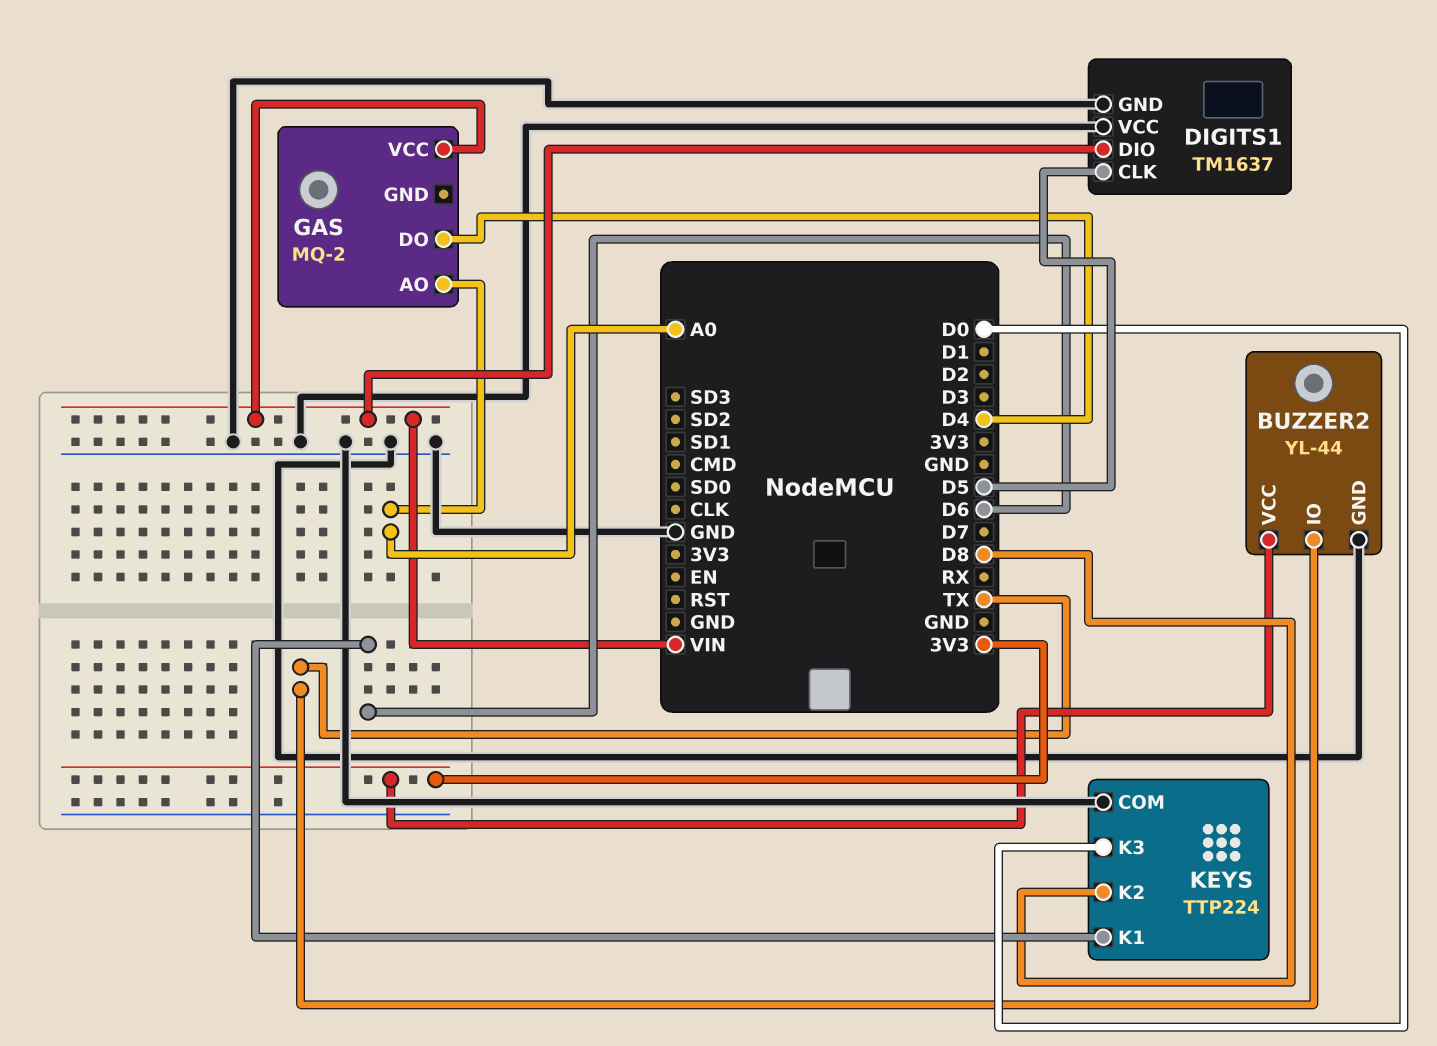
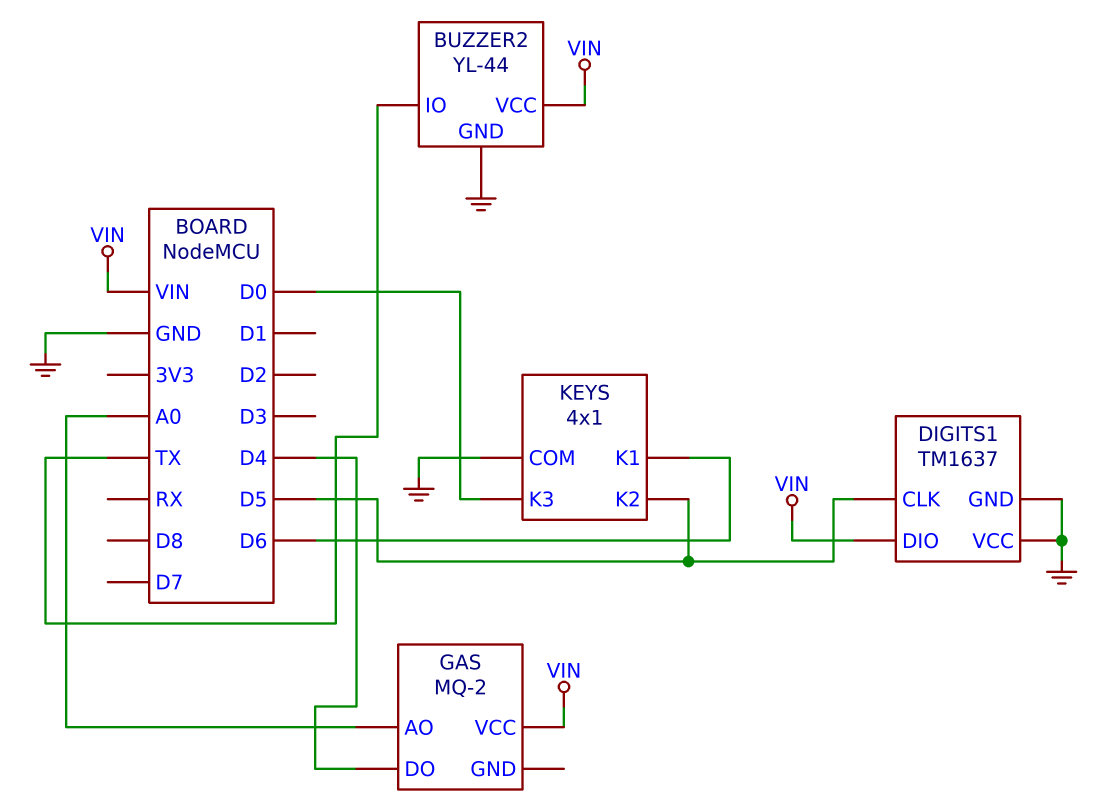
BUZZER2 pin VCC: 3V3 -> VIN
KEYS: TTP224 -> 4x1
KEYS pin K2: D8 -> D5

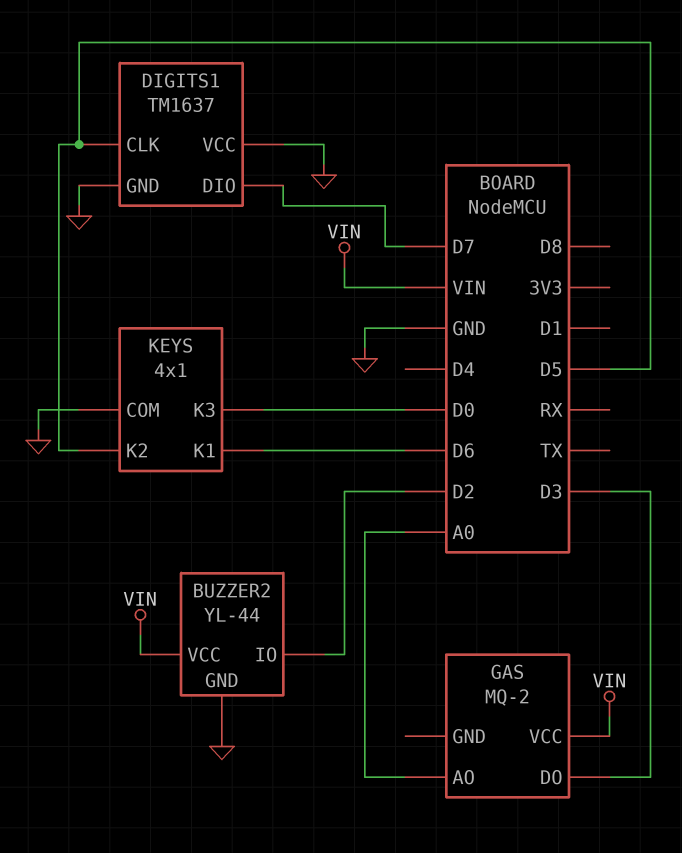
BUZZER2 pin IO: TX -> D2
DIGITS1 pin DIO: VIN -> D7
GAS pin DO: D4 -> D3

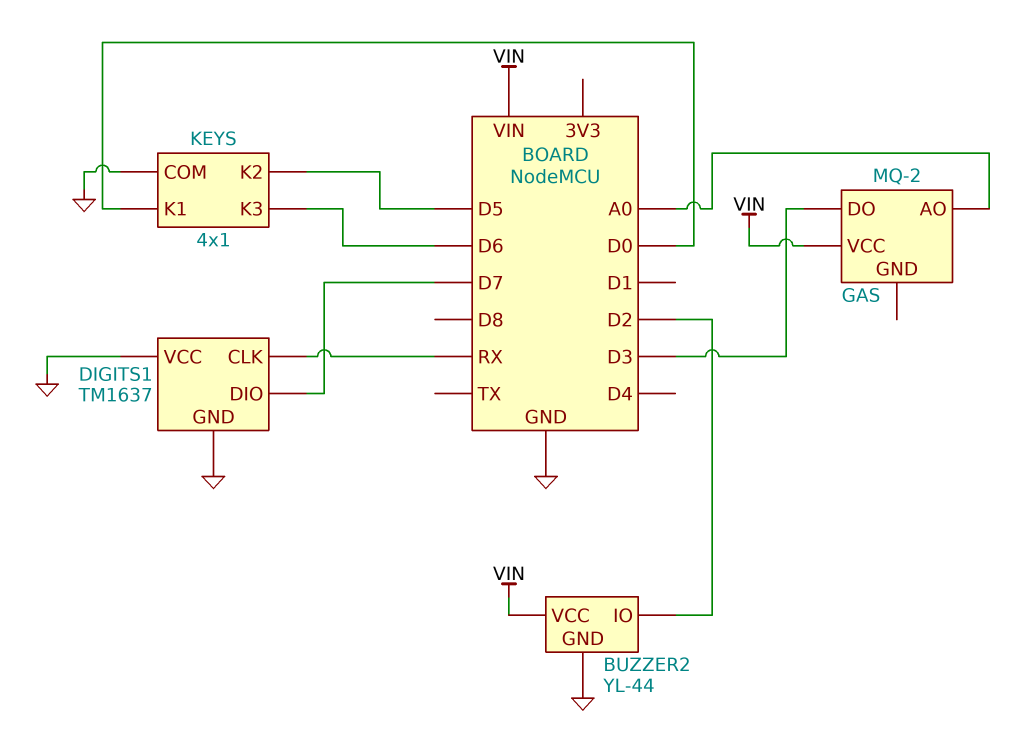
DIGITS1 pin CLK: D5 -> RX
KEYS pin K1: D6 -> D0
KEYS pin K3: D0 -> D6

